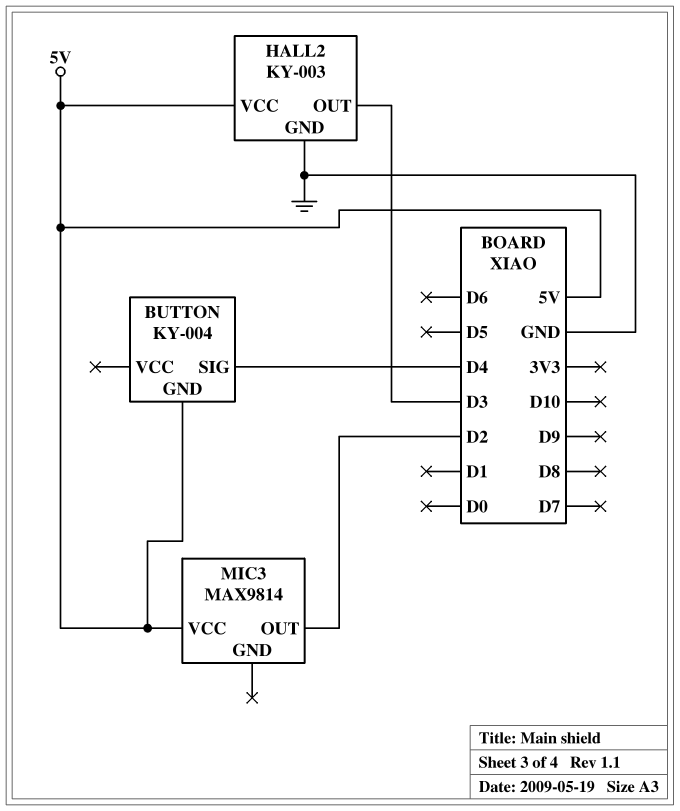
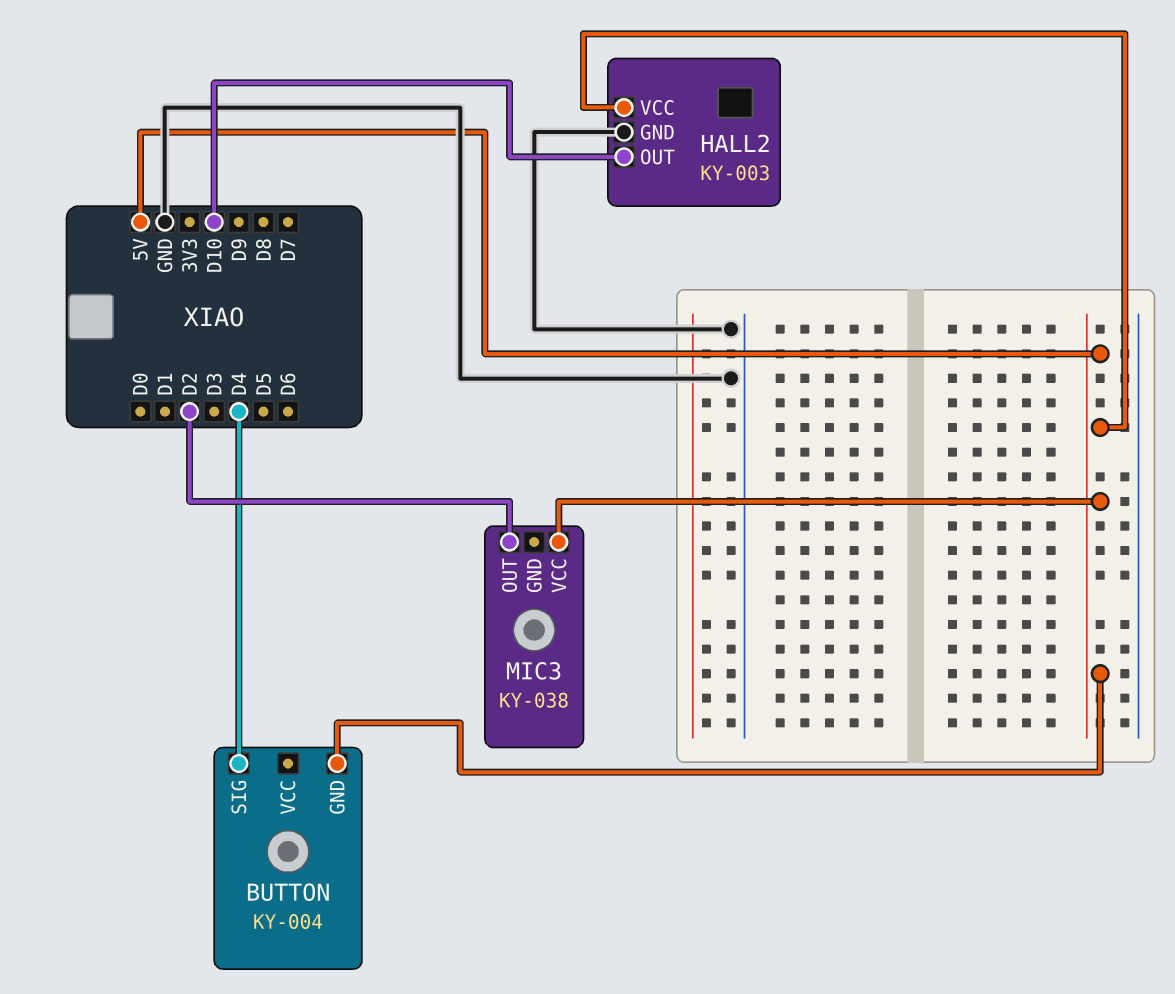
HALL2 pin OUT: D3 -> D10
MIC3: MAX9814 -> KY-038

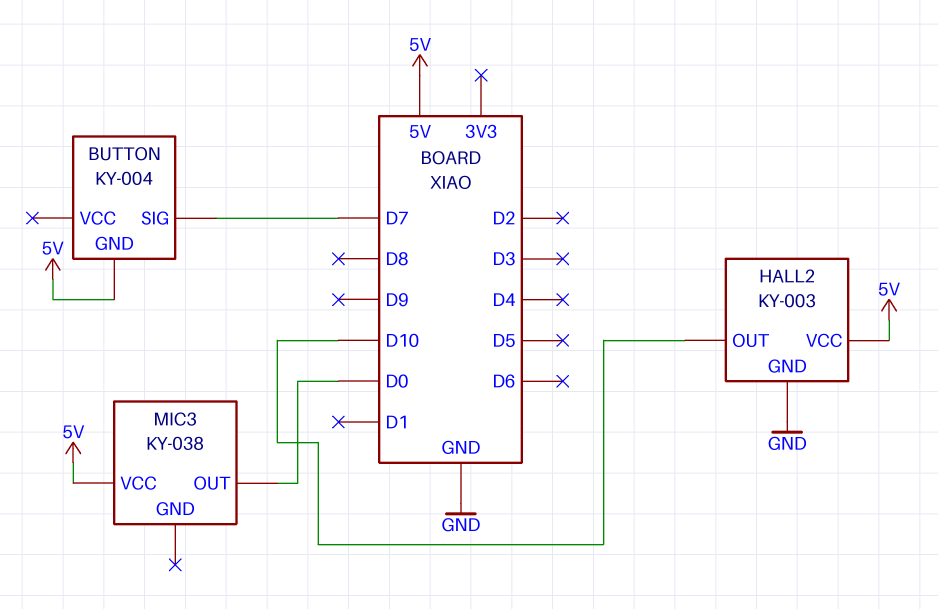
BUTTON pin SIG: D4 -> D7
MIC3 pin OUT: D2 -> D0

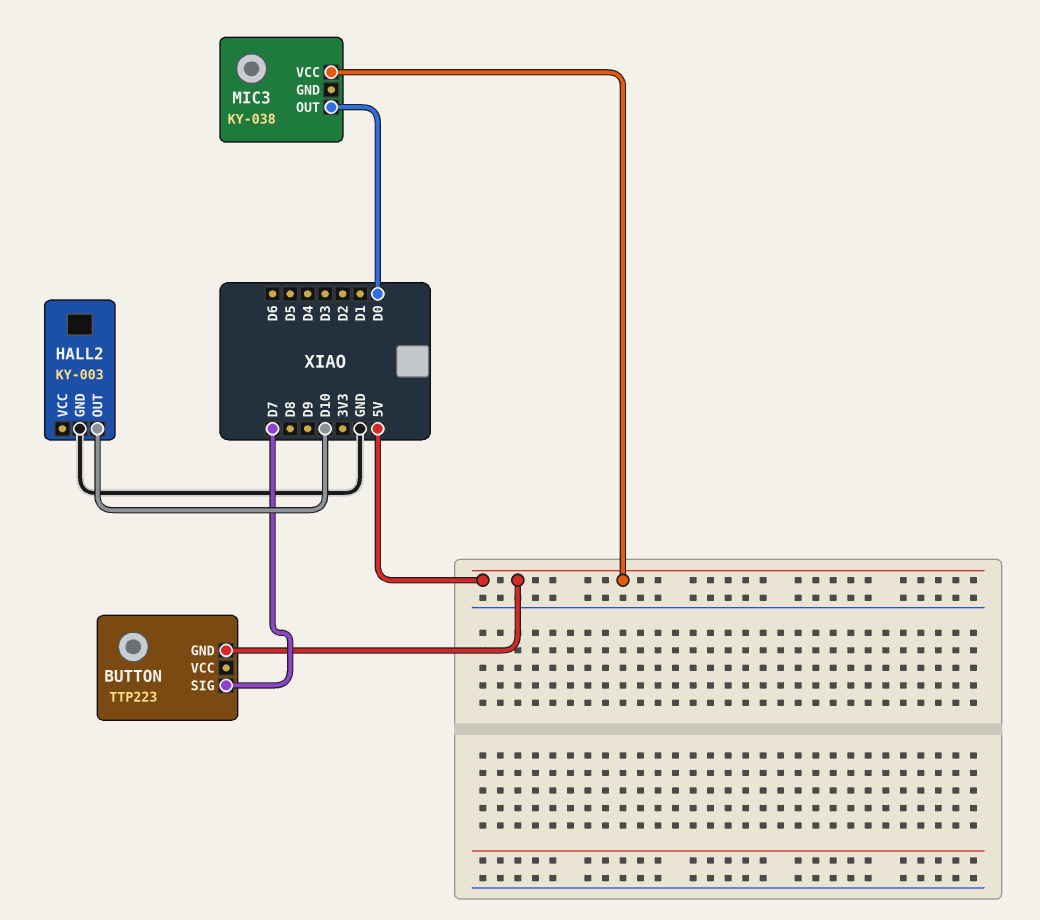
BUTTON: KY-004 -> TTP223
HALL2 pin VCC: 5V -> none

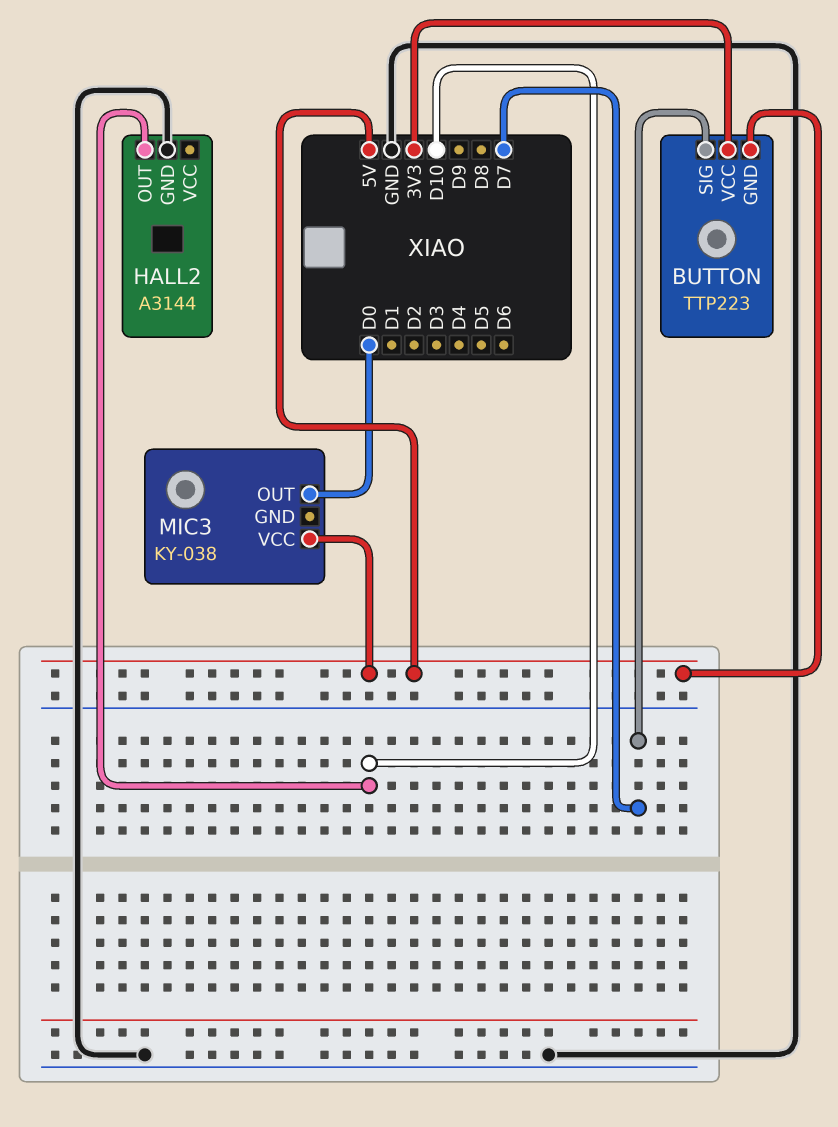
BUTTON pin VCC: none -> 3V3
HALL2: KY-003 -> A3144

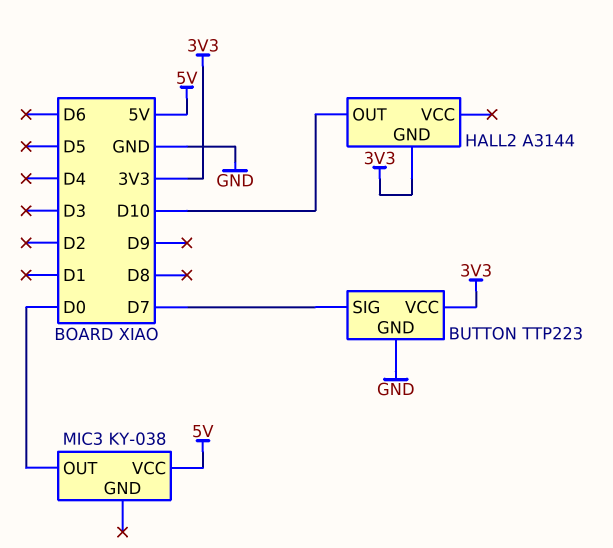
BUTTON pin GND: 5V -> GND
HALL2 pin GND: GND -> 3V3

